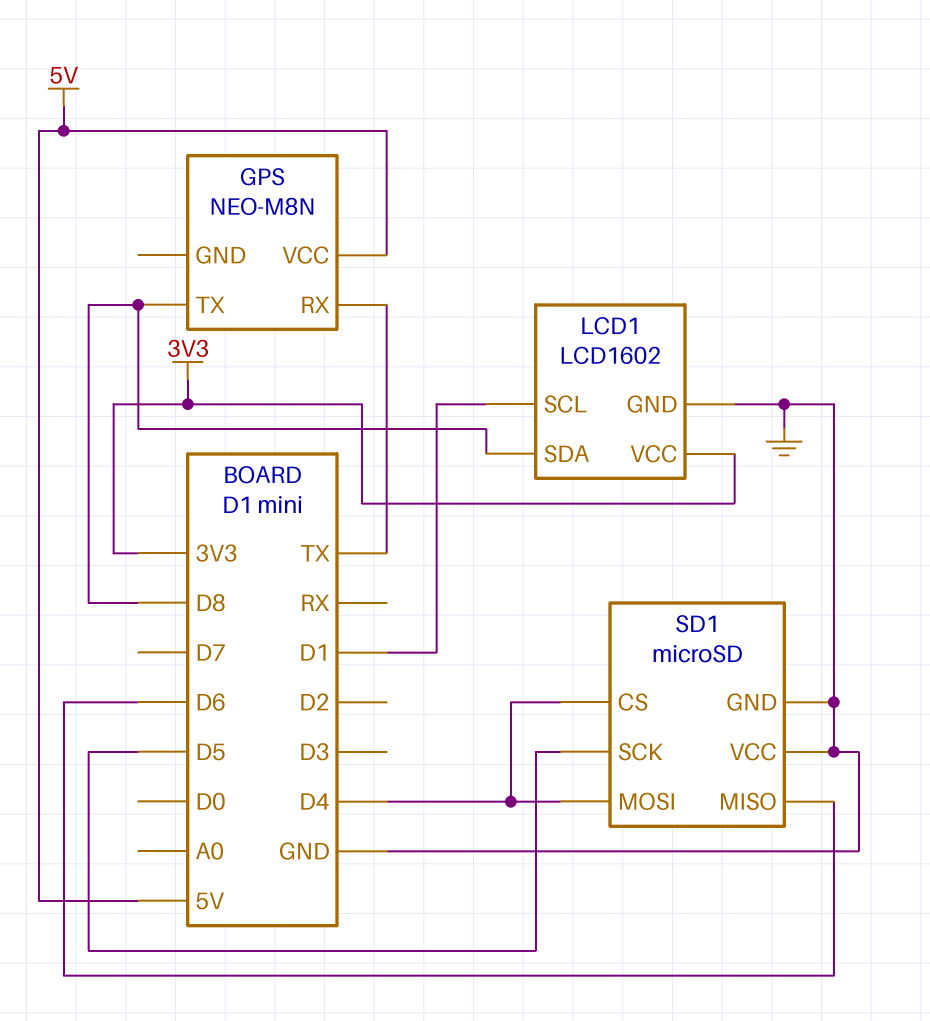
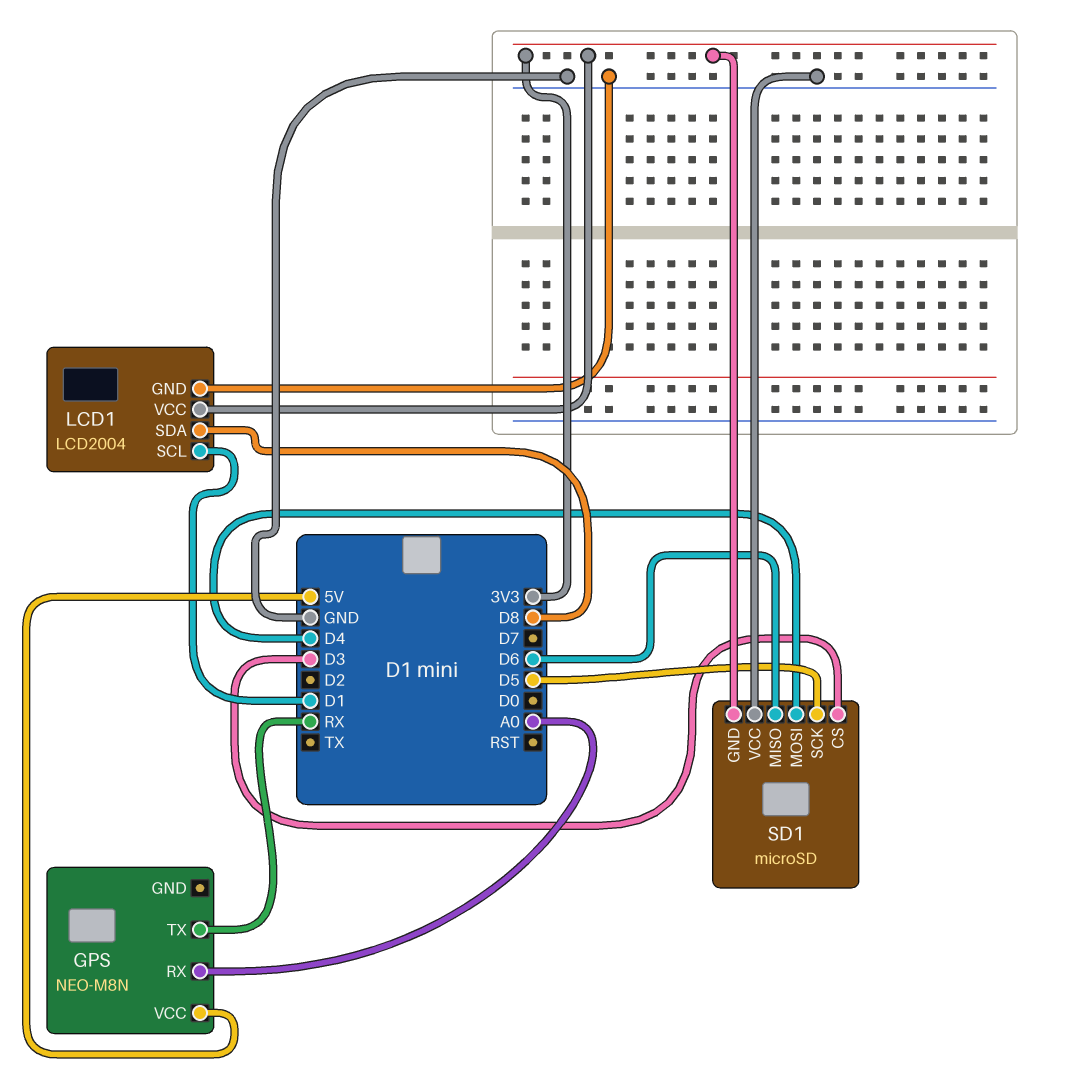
GPS pin RX: TX -> A0
GPS pin TX: D8 -> RX
LCD1: LCD1602 -> LCD2004
SD1 pin CS: D4 -> D3
SD1 pin GND: GND -> 3V3

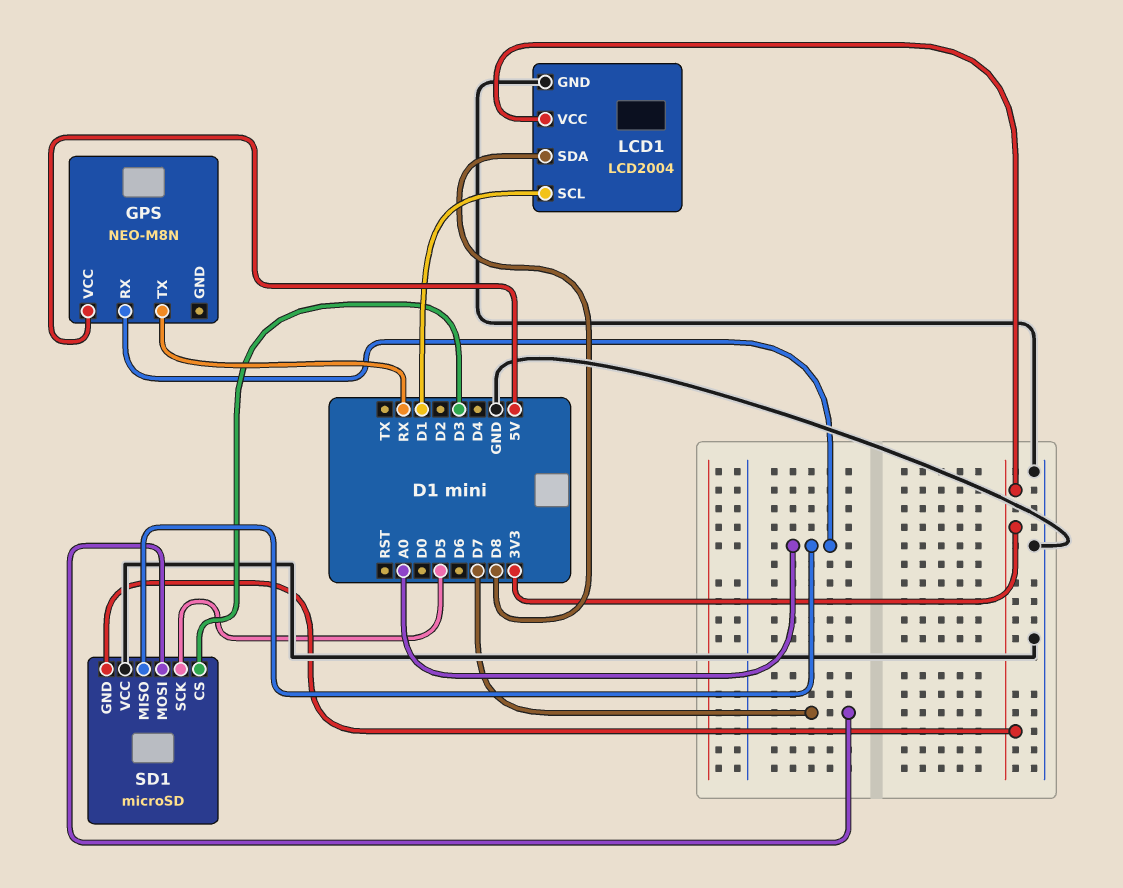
SD1 pin MISO: D6 -> A0
SD1 pin MOSI: D4 -> D7

